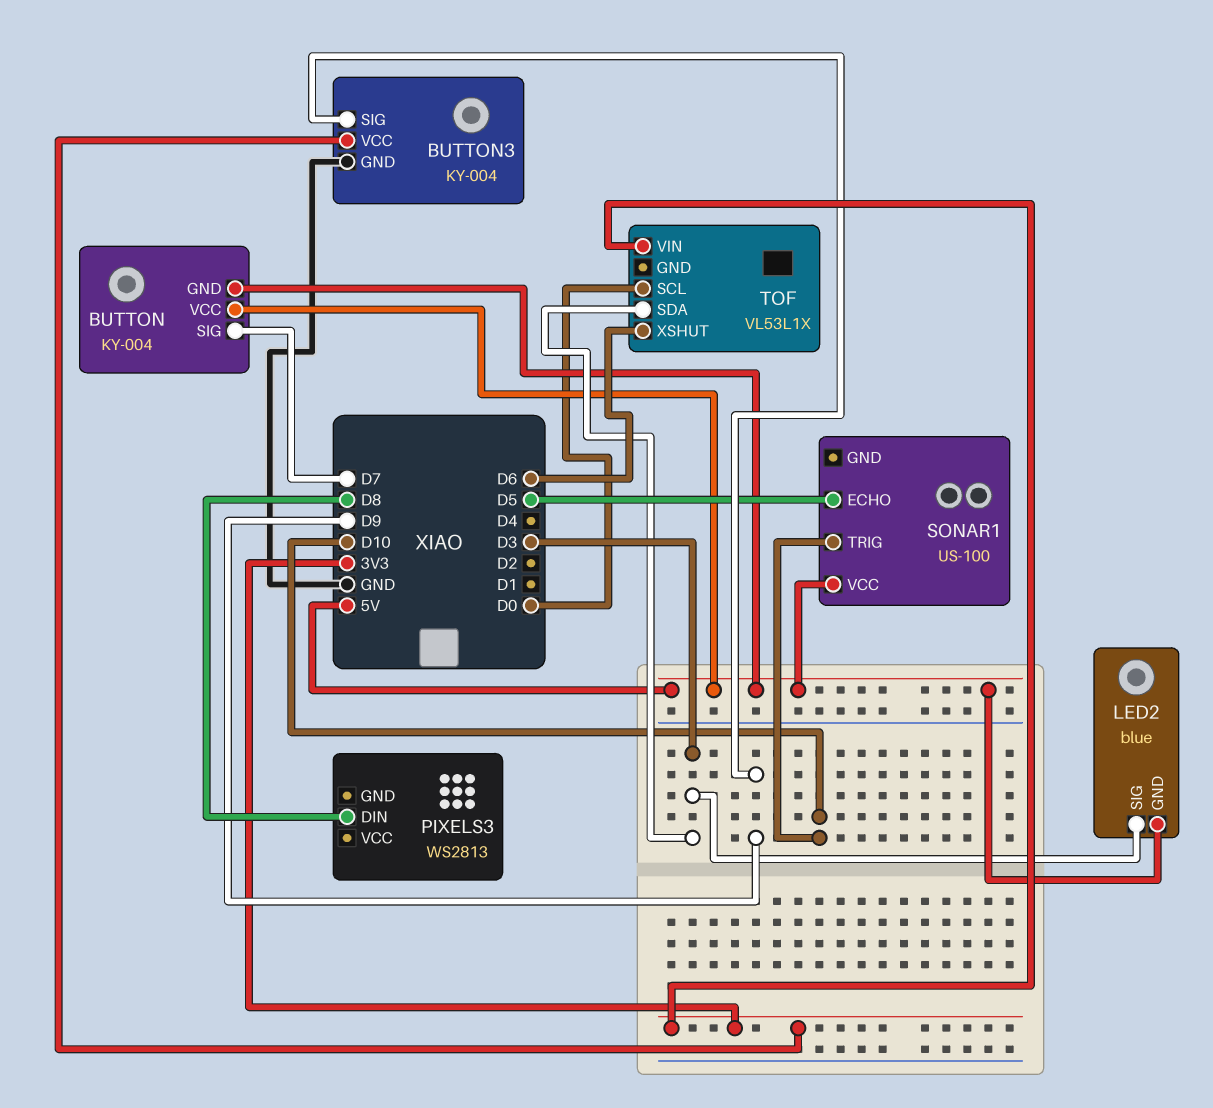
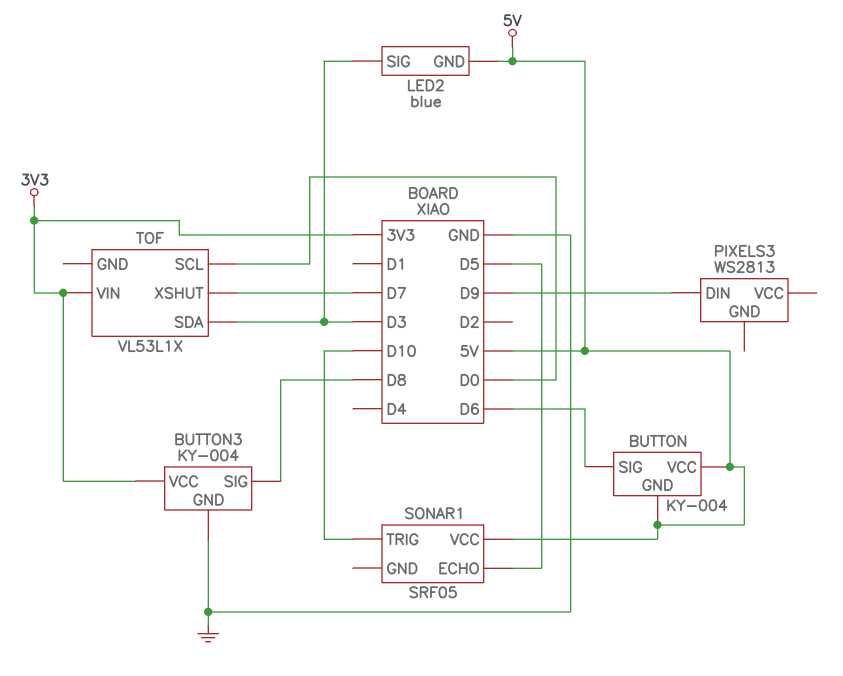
BUTTON pin SIG: D7 -> D6
BUTTON3 pin SIG: D9 -> D8
PIXELS3 pin DIN: D8 -> D9
SONAR1: US-100 -> SRF05
TOF pin XSHUT: D6 -> D7

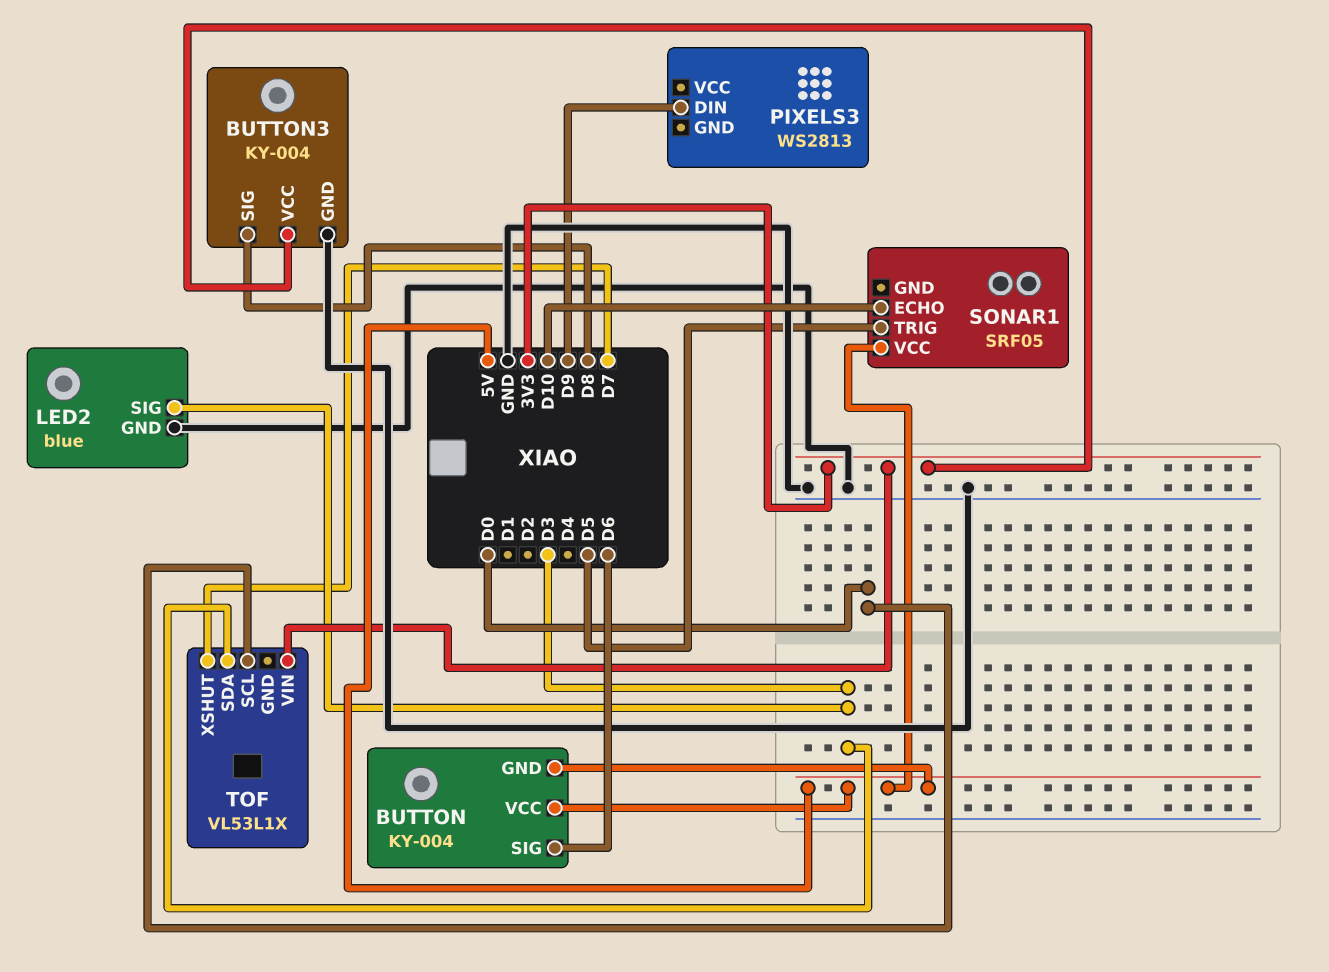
LED2 pin GND: 5V -> GND
SONAR1 pin ECHO: D5 -> D10
SONAR1 pin TRIG: D10 -> D5

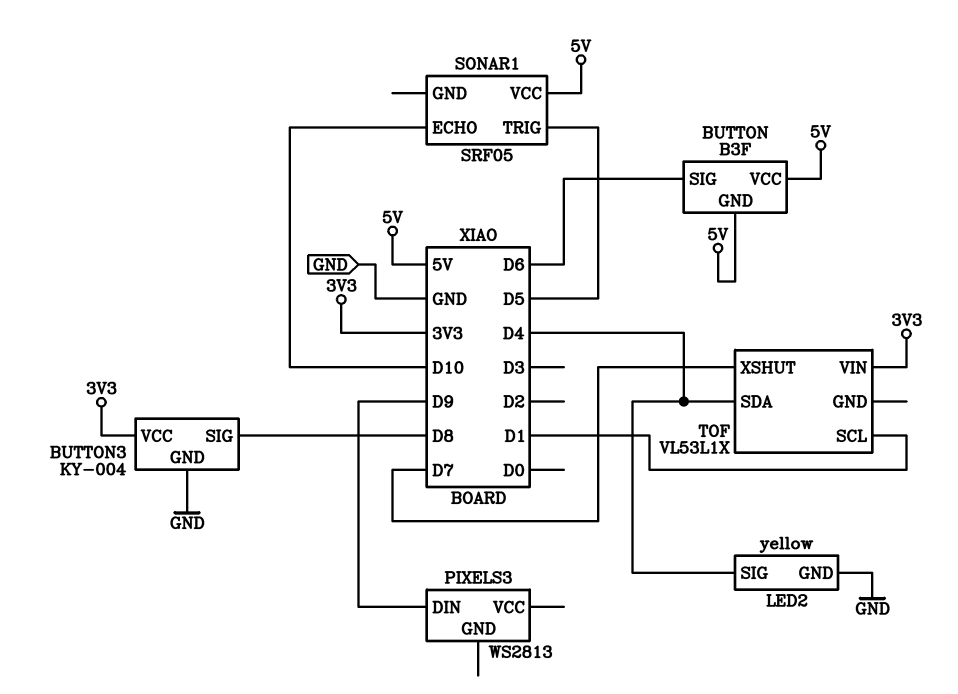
BUTTON: KY-004 -> B3F
LED2: blue -> yellow
LED2 pin SIG: D3 -> D4
TOF pin SCL: D0 -> D1
TOF pin SDA: D3 -> D4

